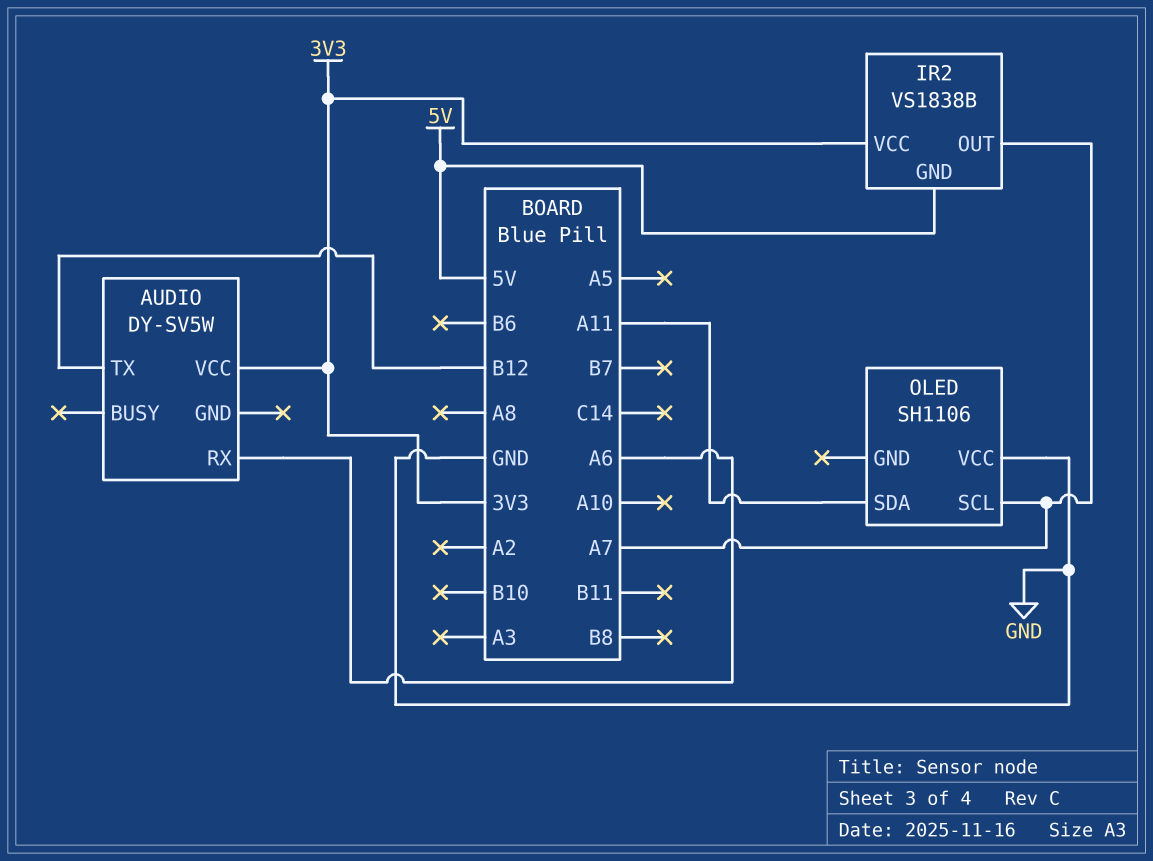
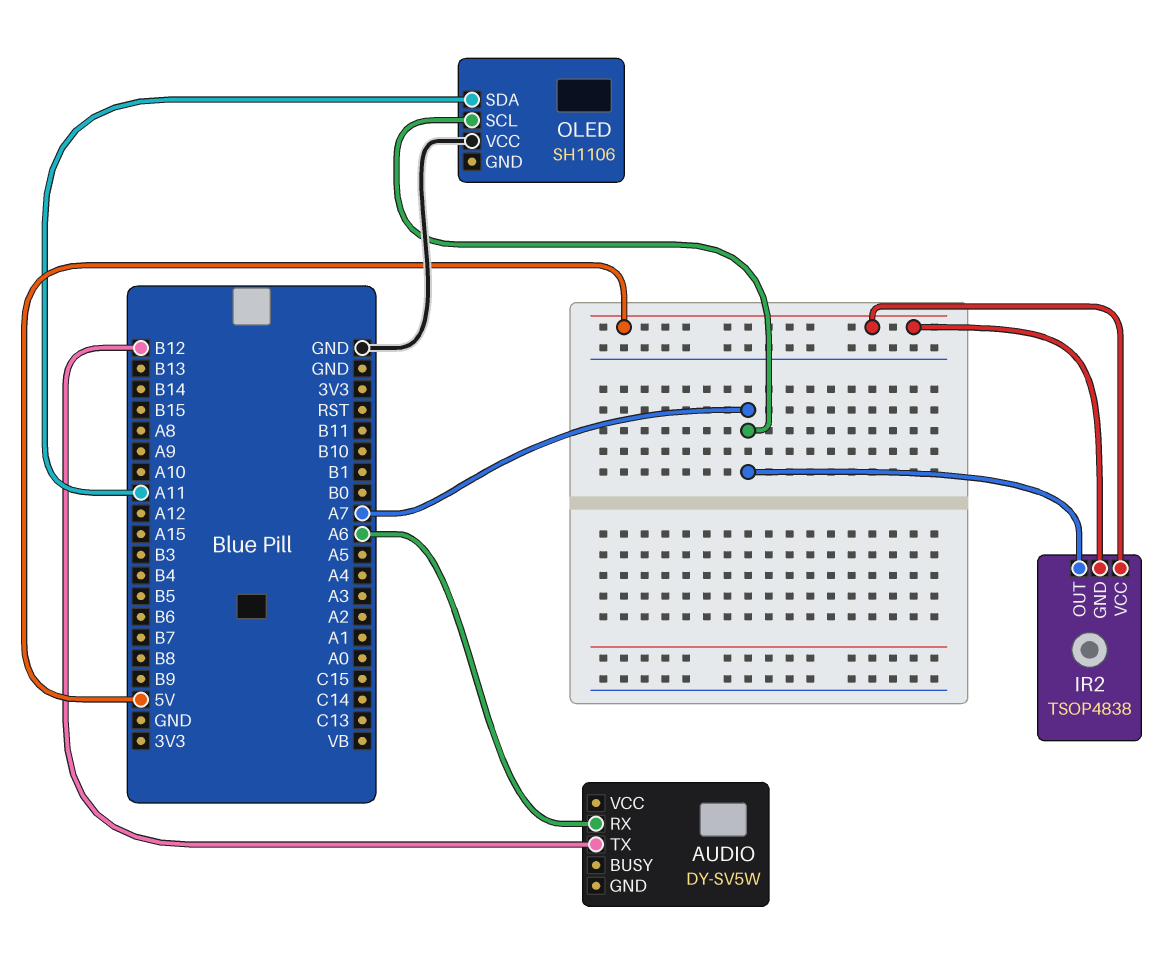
AUDIO pin VCC: 3V3 -> none
IR2: VS1838B -> TSOP4838
IR2 pin VCC: 3V3 -> 5V

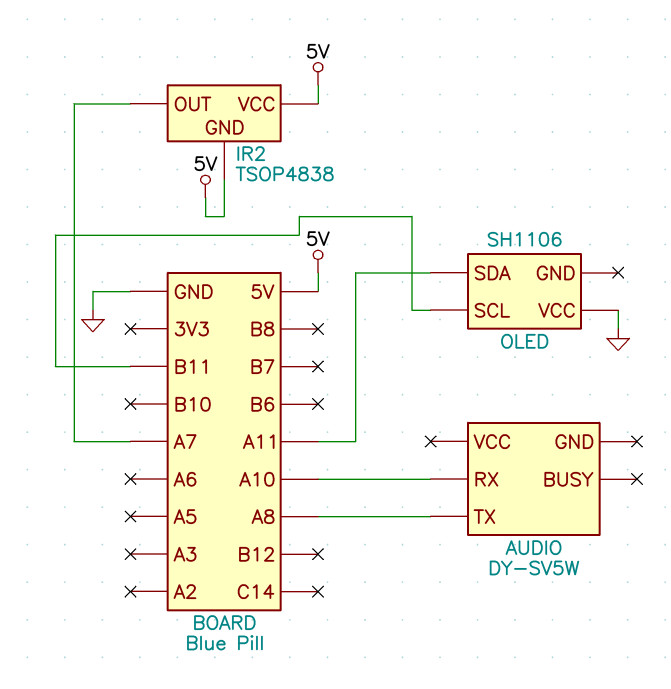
AUDIO pin RX: A6 -> A10
AUDIO pin TX: B12 -> A8
OLED pin SCL: A7 -> B11

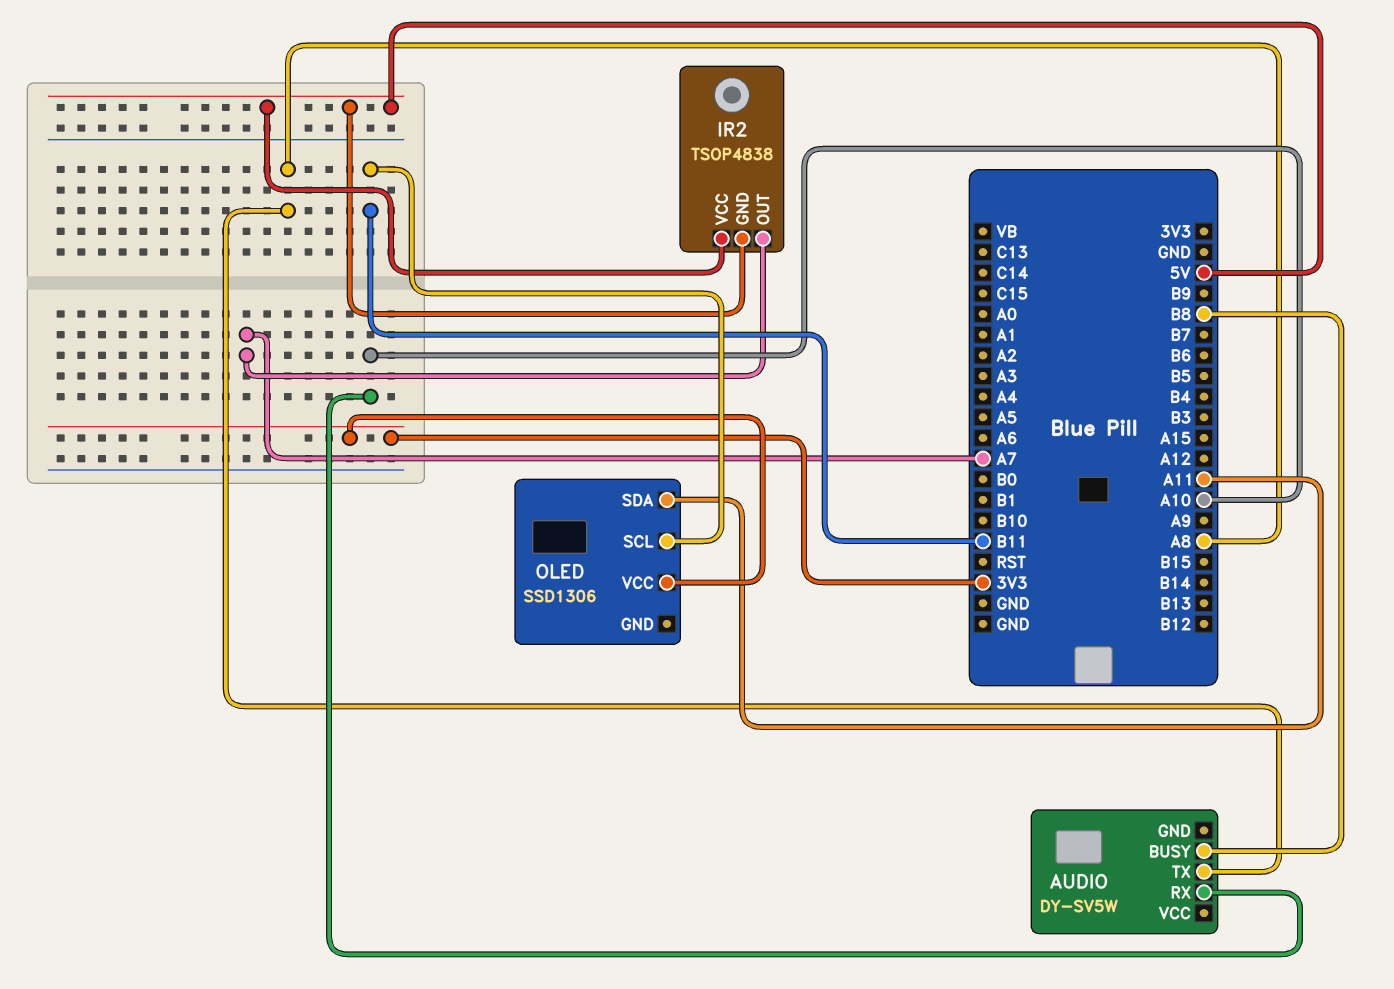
AUDIO pin BUSY: none -> B8
OLED: SH1106 -> SSD1306
OLED pin VCC: GND -> 3V3

